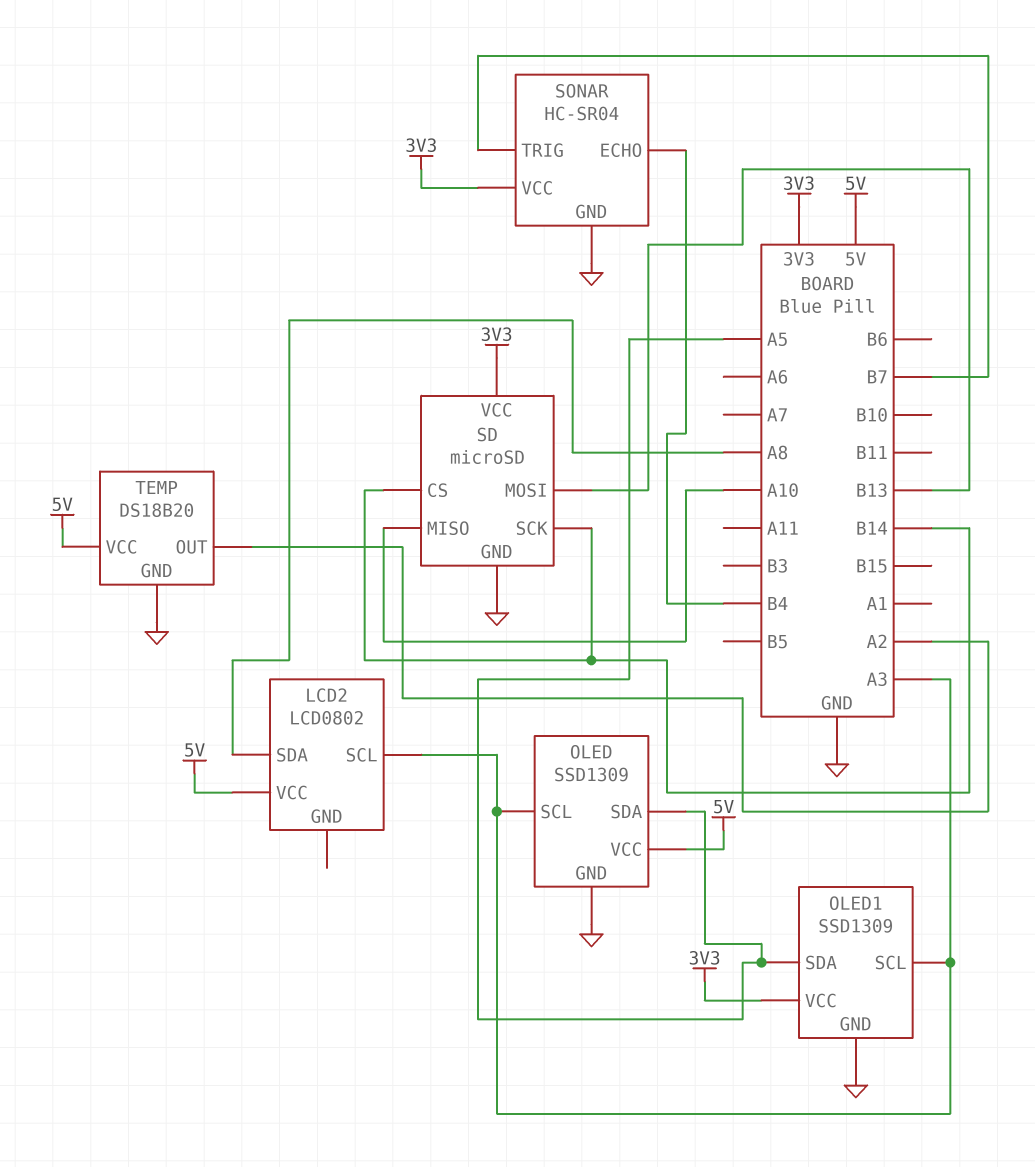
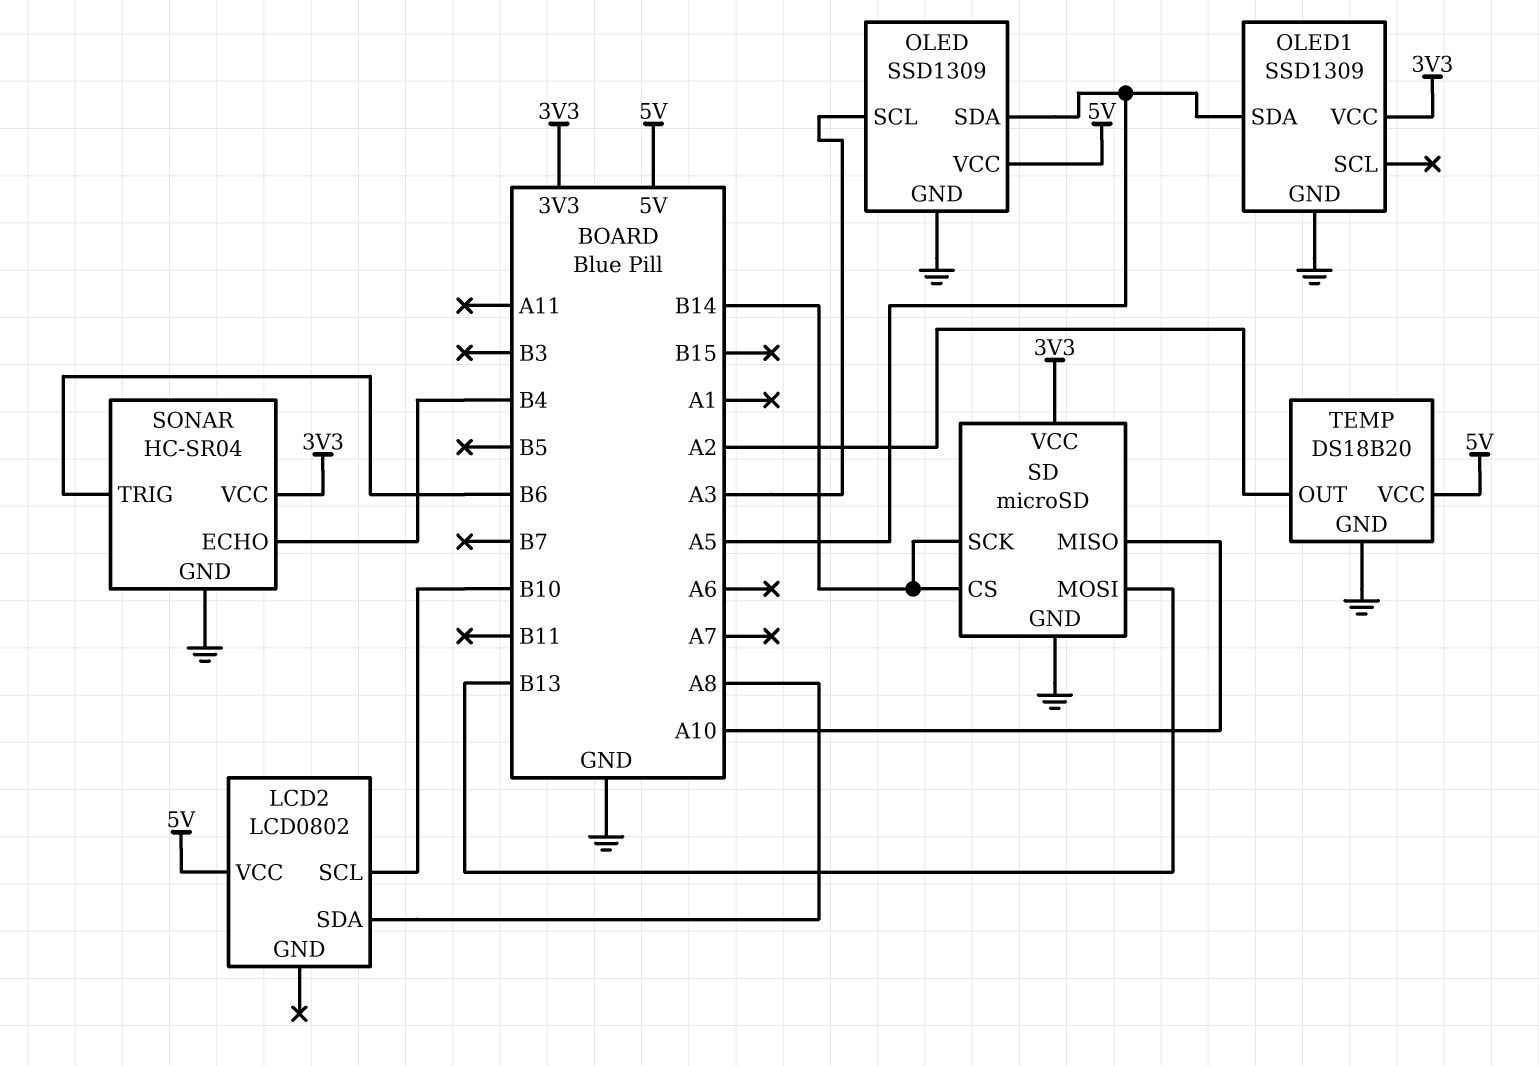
LCD2 pin SCL: A3 -> B10
OLED1 pin SCL: A3 -> none
SONAR pin TRIG: B7 -> B6

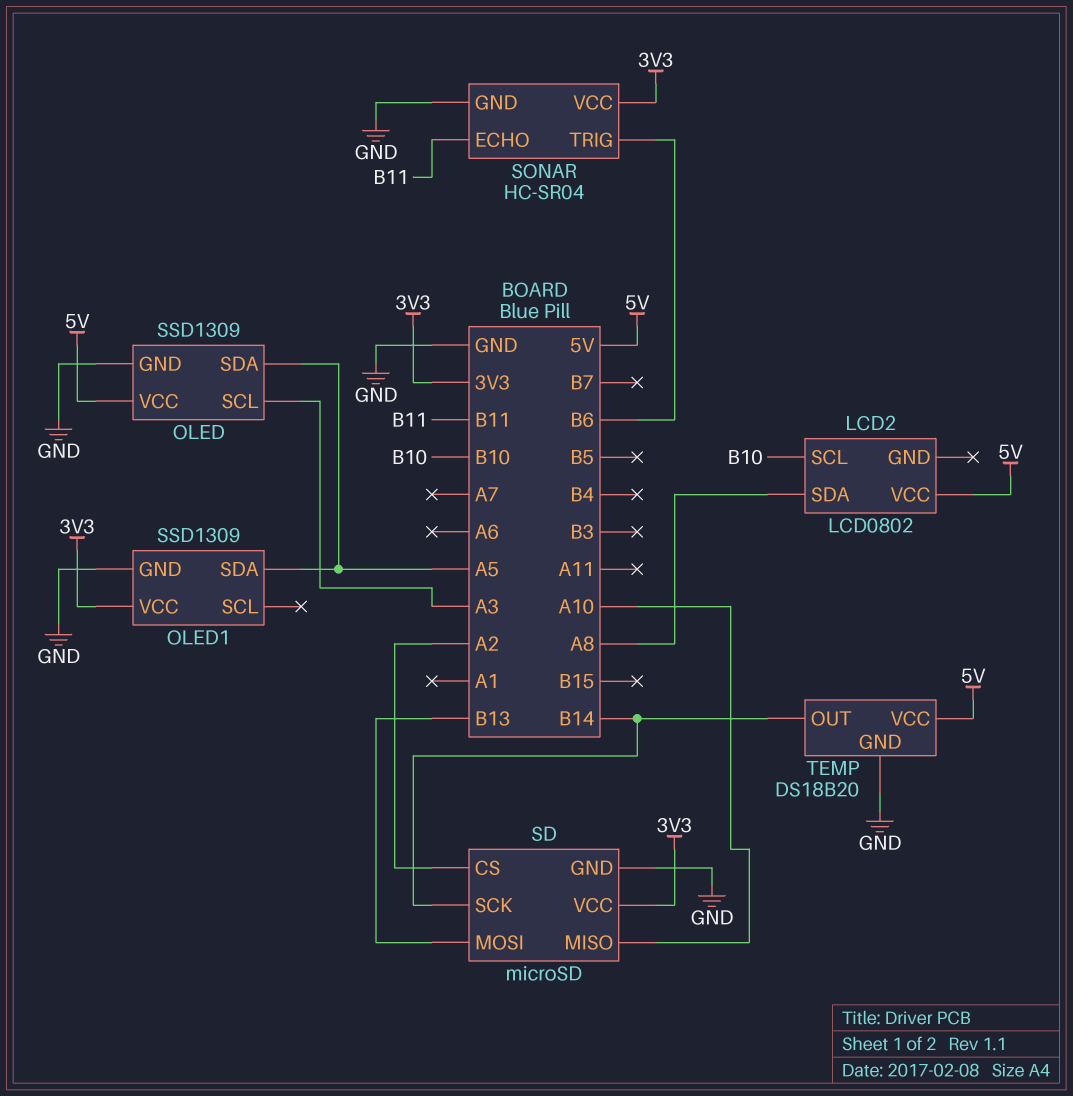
SD pin CS: B14 -> A2
SONAR pin ECHO: B4 -> B11
TEMP pin OUT: A2 -> B14

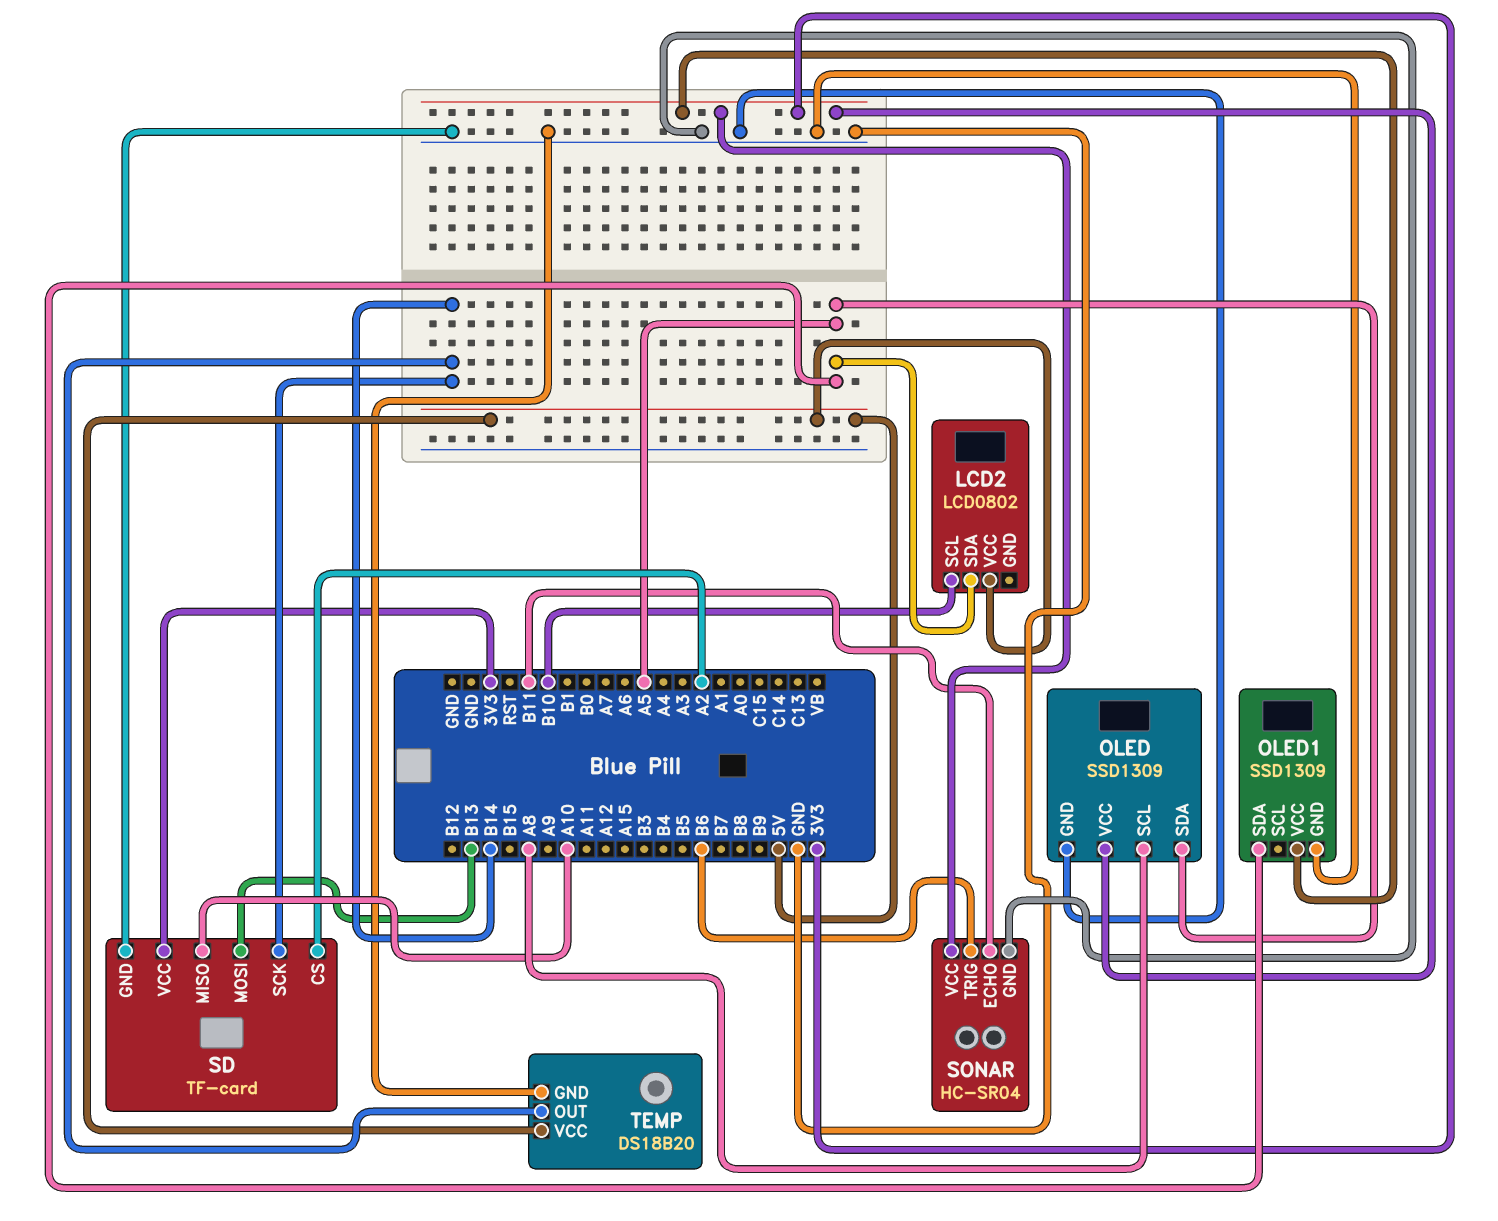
LCD2 pin SDA: A8 -> A5
OLED pin SCL: A3 -> A8
OLED pin VCC: 5V -> 3V3
SD: microSD -> TF-card

